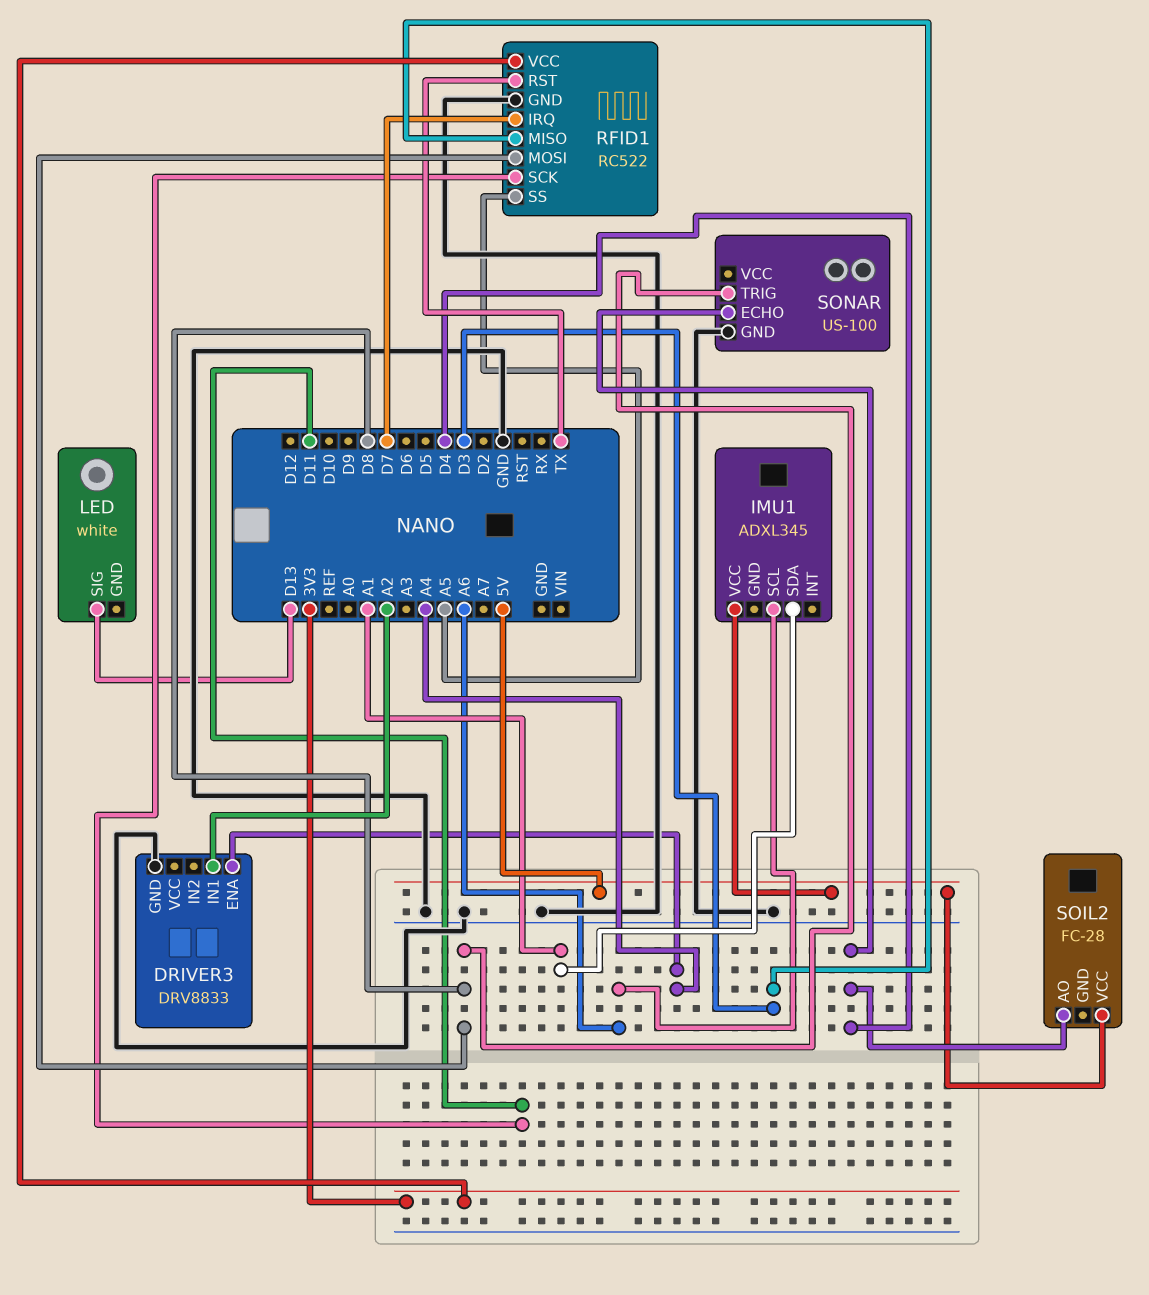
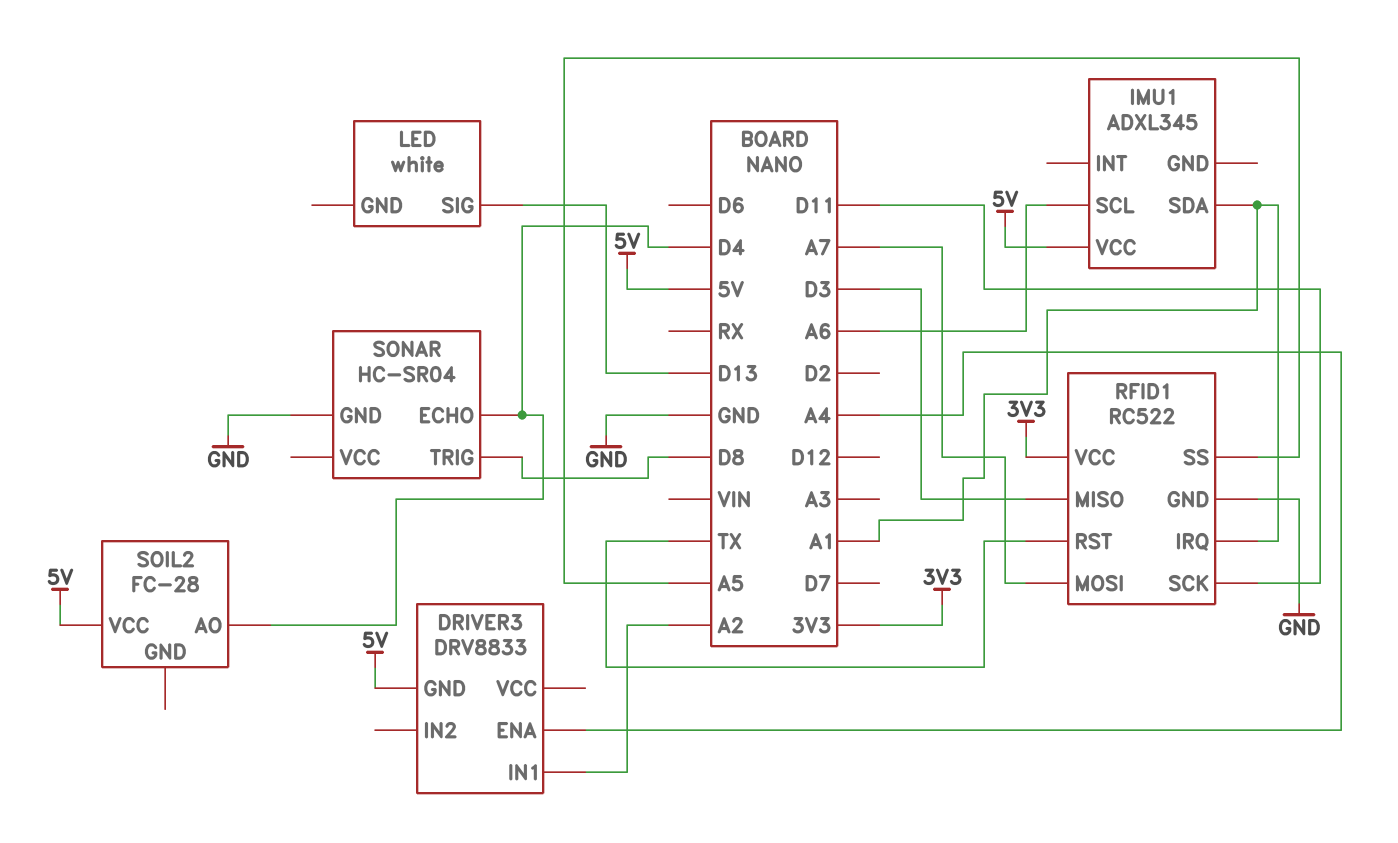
DRIVER3 pin GND: GND -> 5V
RFID1 pin IRQ: D7 -> A1
RFID1 pin MOSI: D8 -> A7
SONAR: US-100 -> HC-SR04

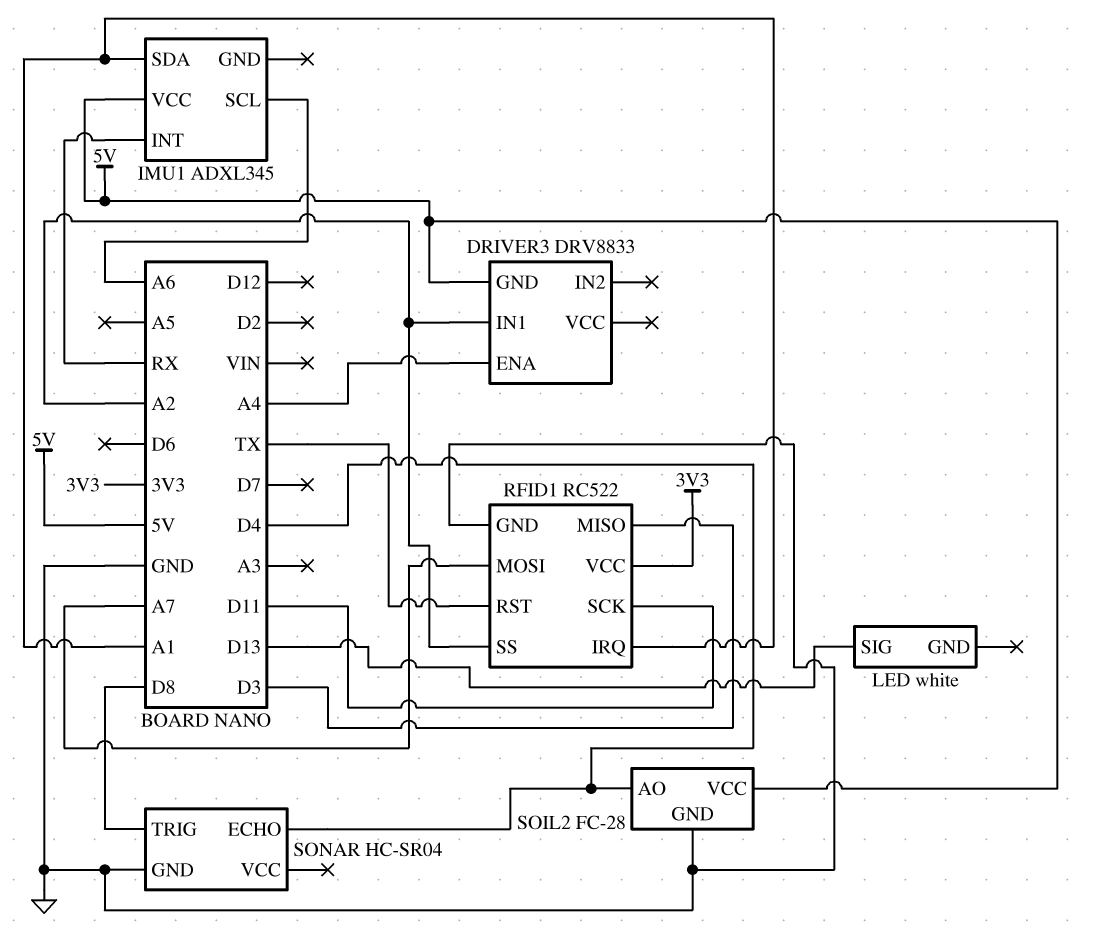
IMU1 pin INT: none -> RX
RFID1 pin SS: A5 -> A2
SOIL2 pin GND: none -> GND

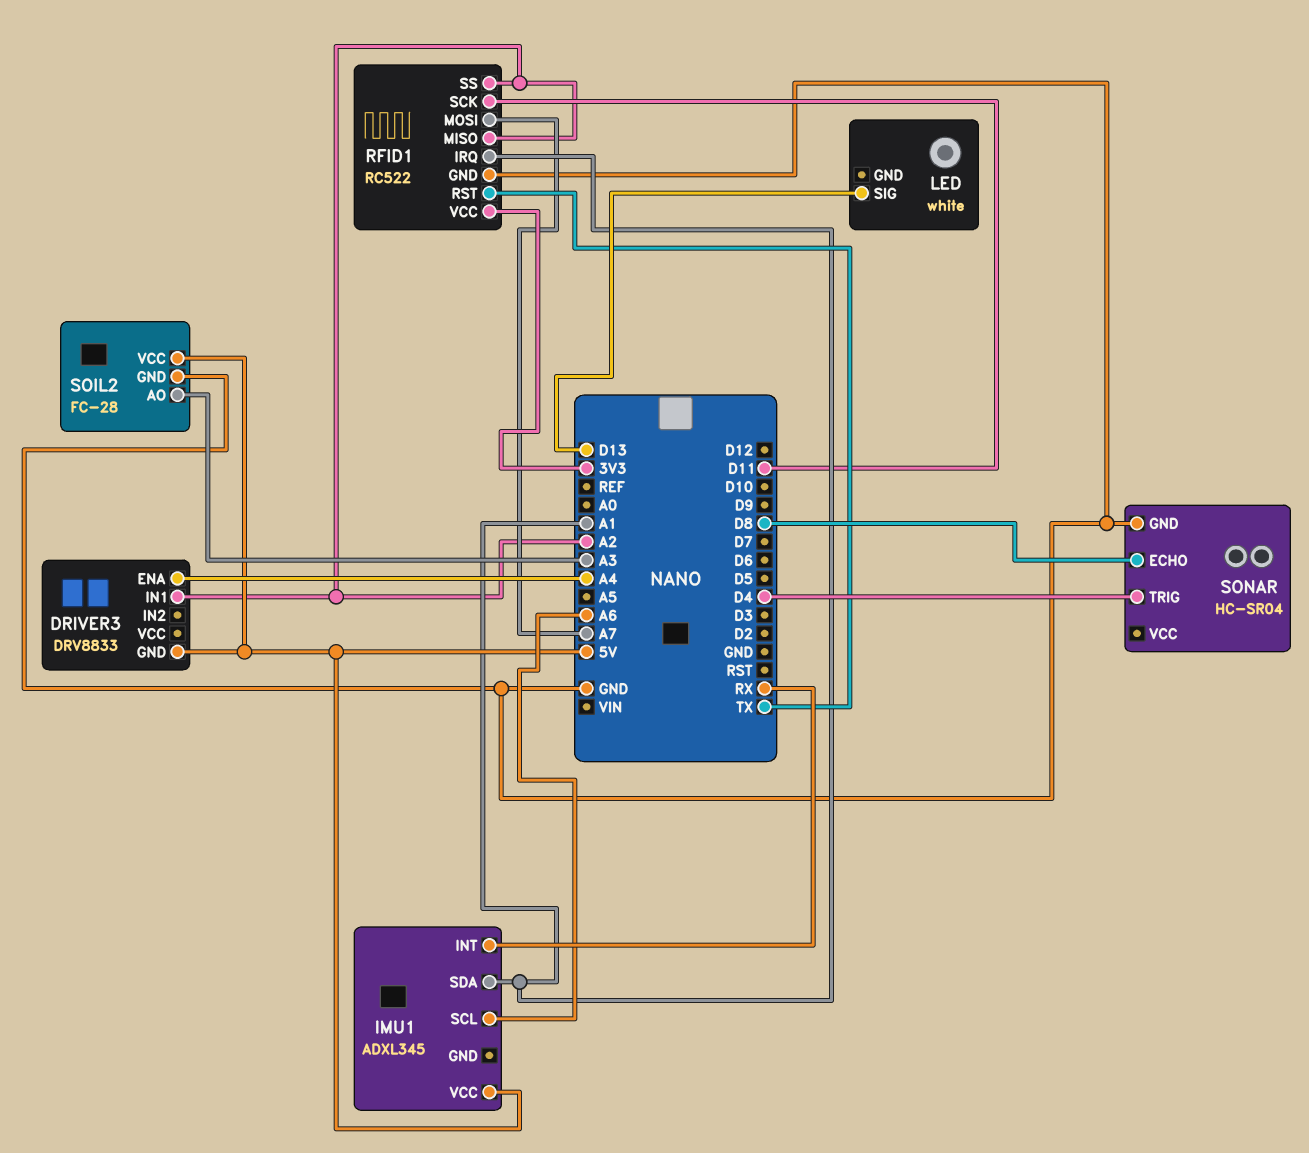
RFID1 pin MISO: D3 -> A2
SOIL2 pin AO: D4 -> A3
SONAR pin ECHO: D4 -> D8
SONAR pin TRIG: D8 -> D4

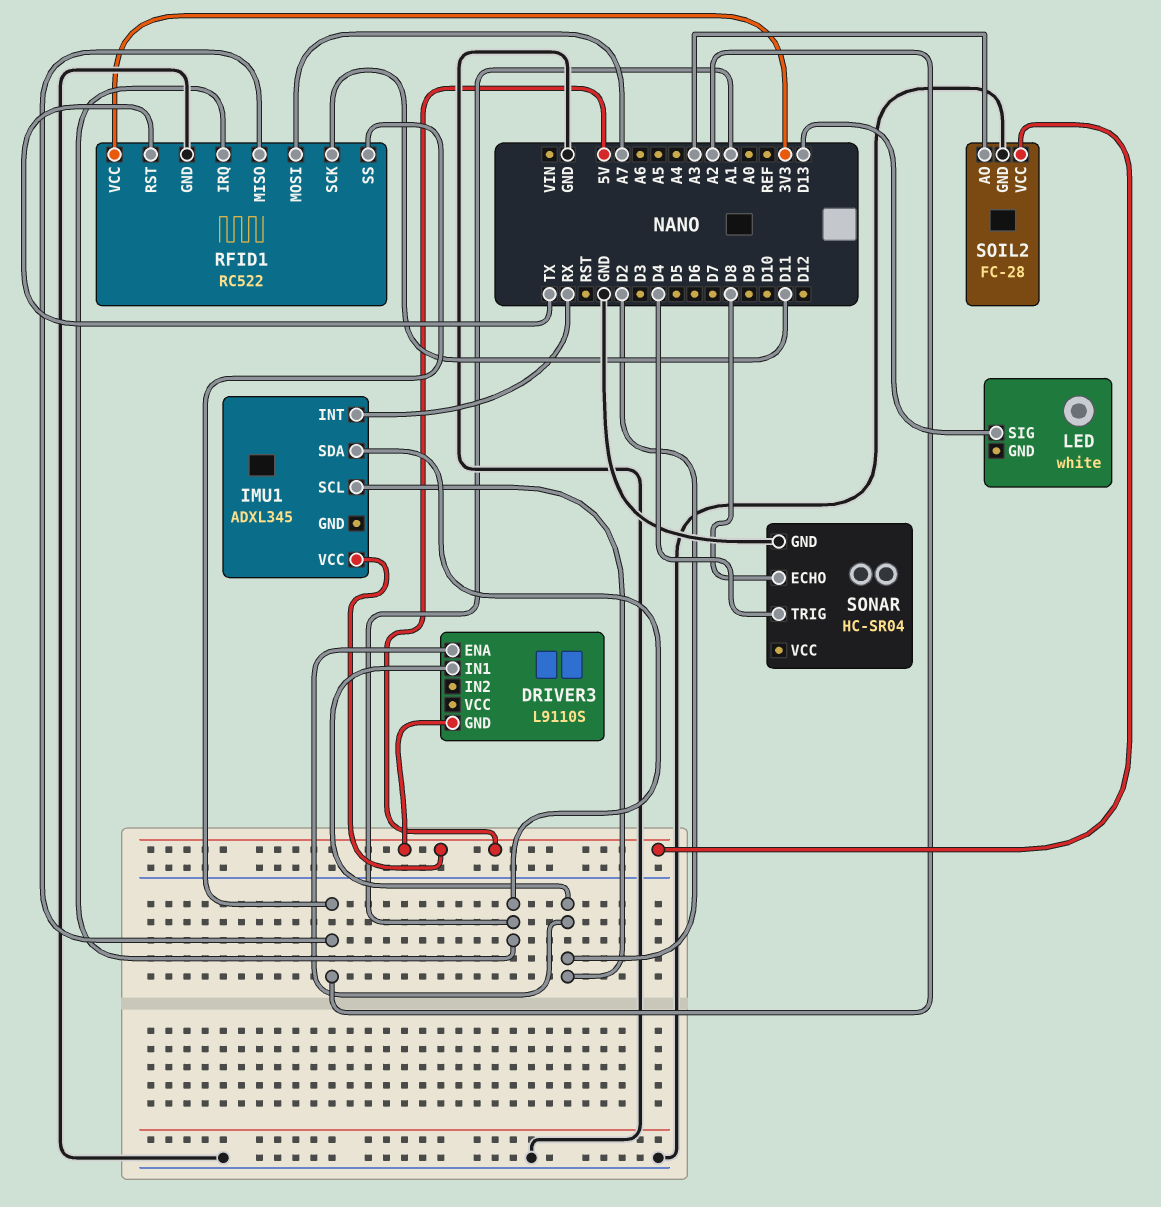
DRIVER3: DRV8833 -> L9110S
DRIVER3 pin ENA: A4 -> D2
DRIVER3 pin IN1: A2 -> D2
IMU1 pin SCL: A6 -> D2

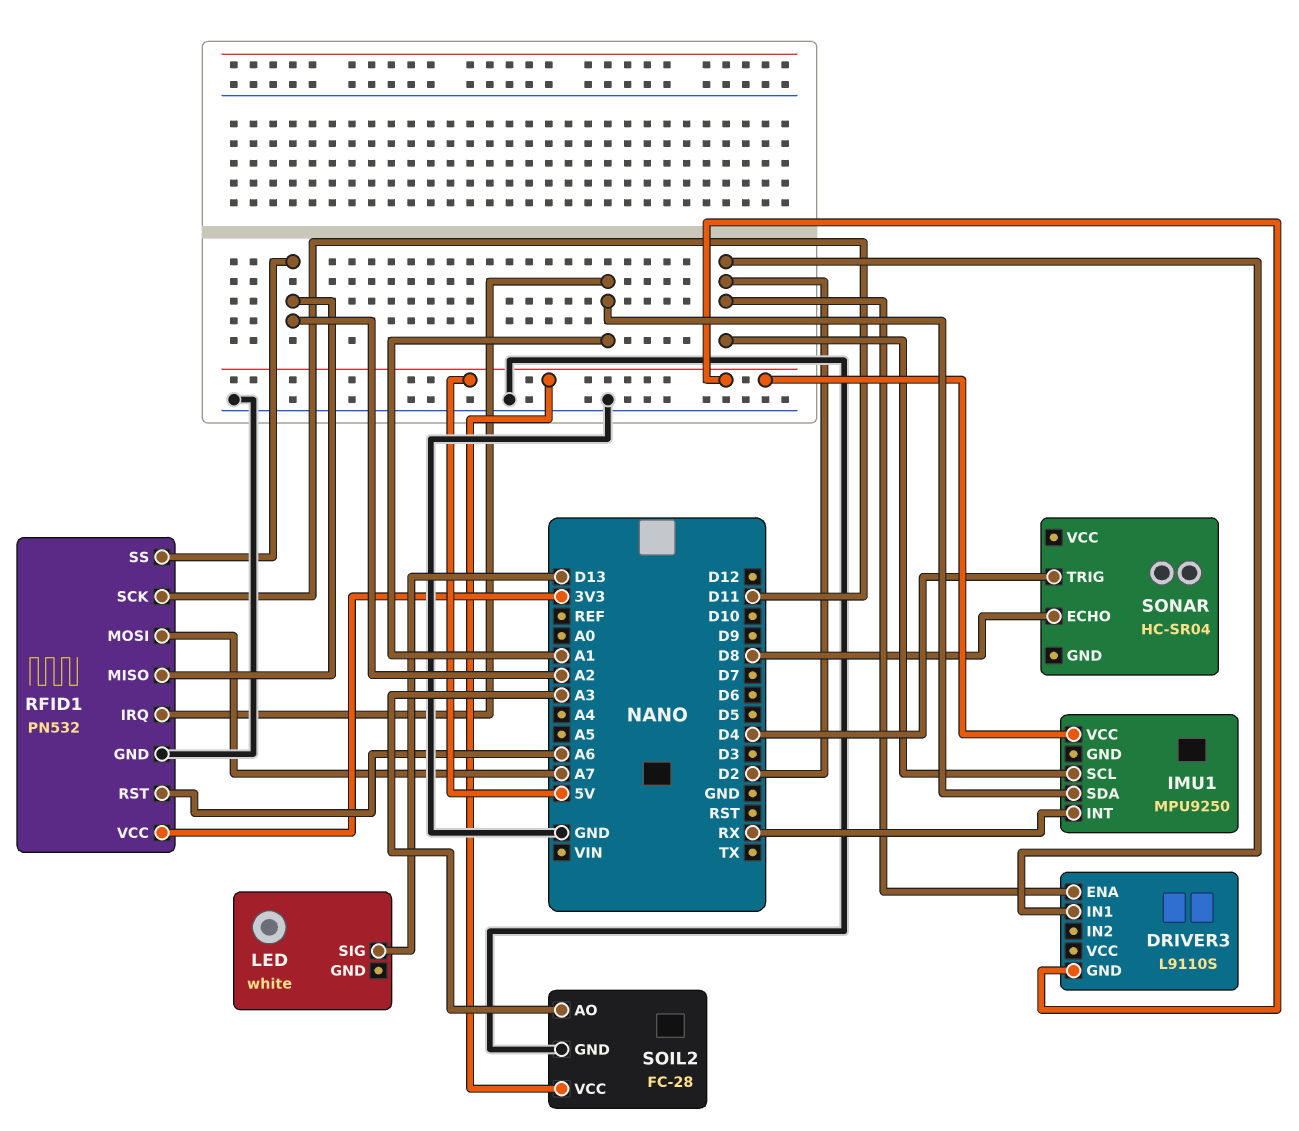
IMU1: ADXL345 -> MPU9250
RFID1: RC522 -> PN532
RFID1 pin RST: TX -> A6
SONAR pin GND: GND -> none

